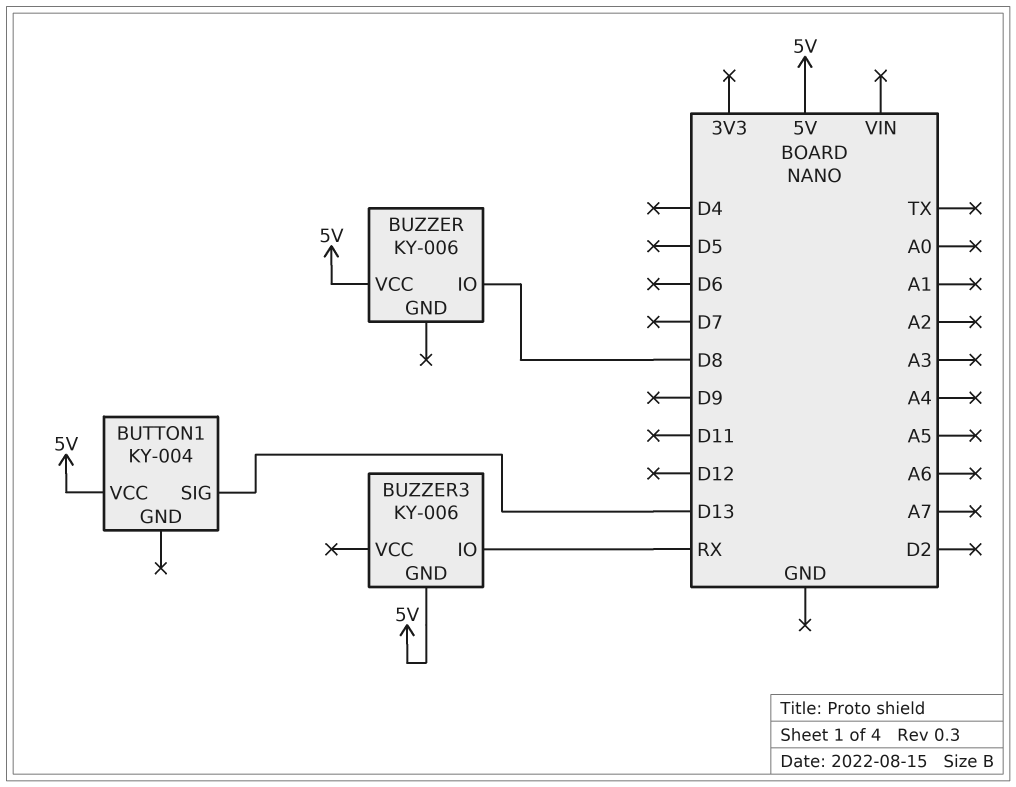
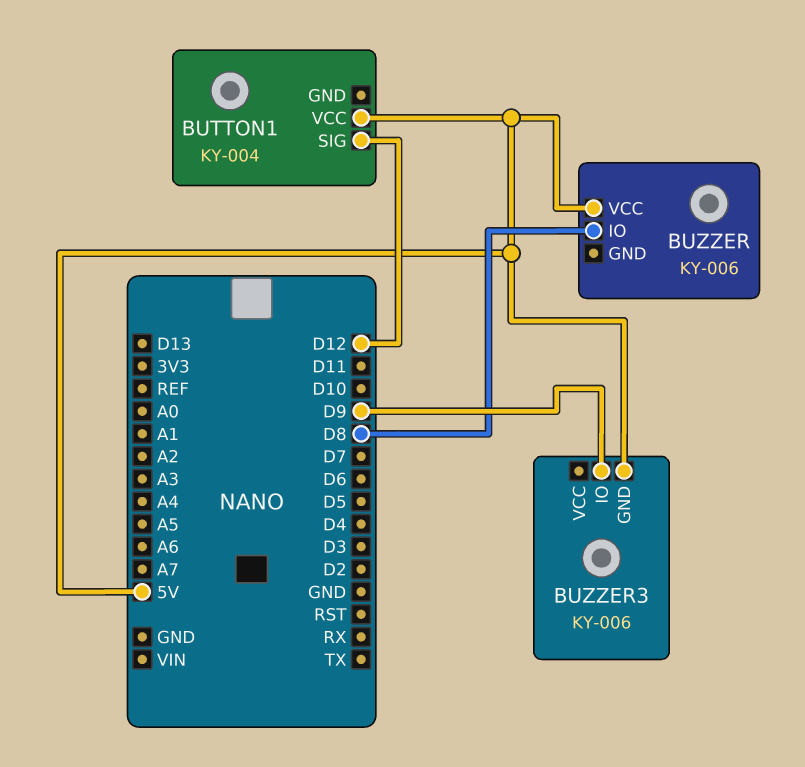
BUTTON1 pin SIG: D13 -> D12
BUZZER3 pin IO: RX -> D9

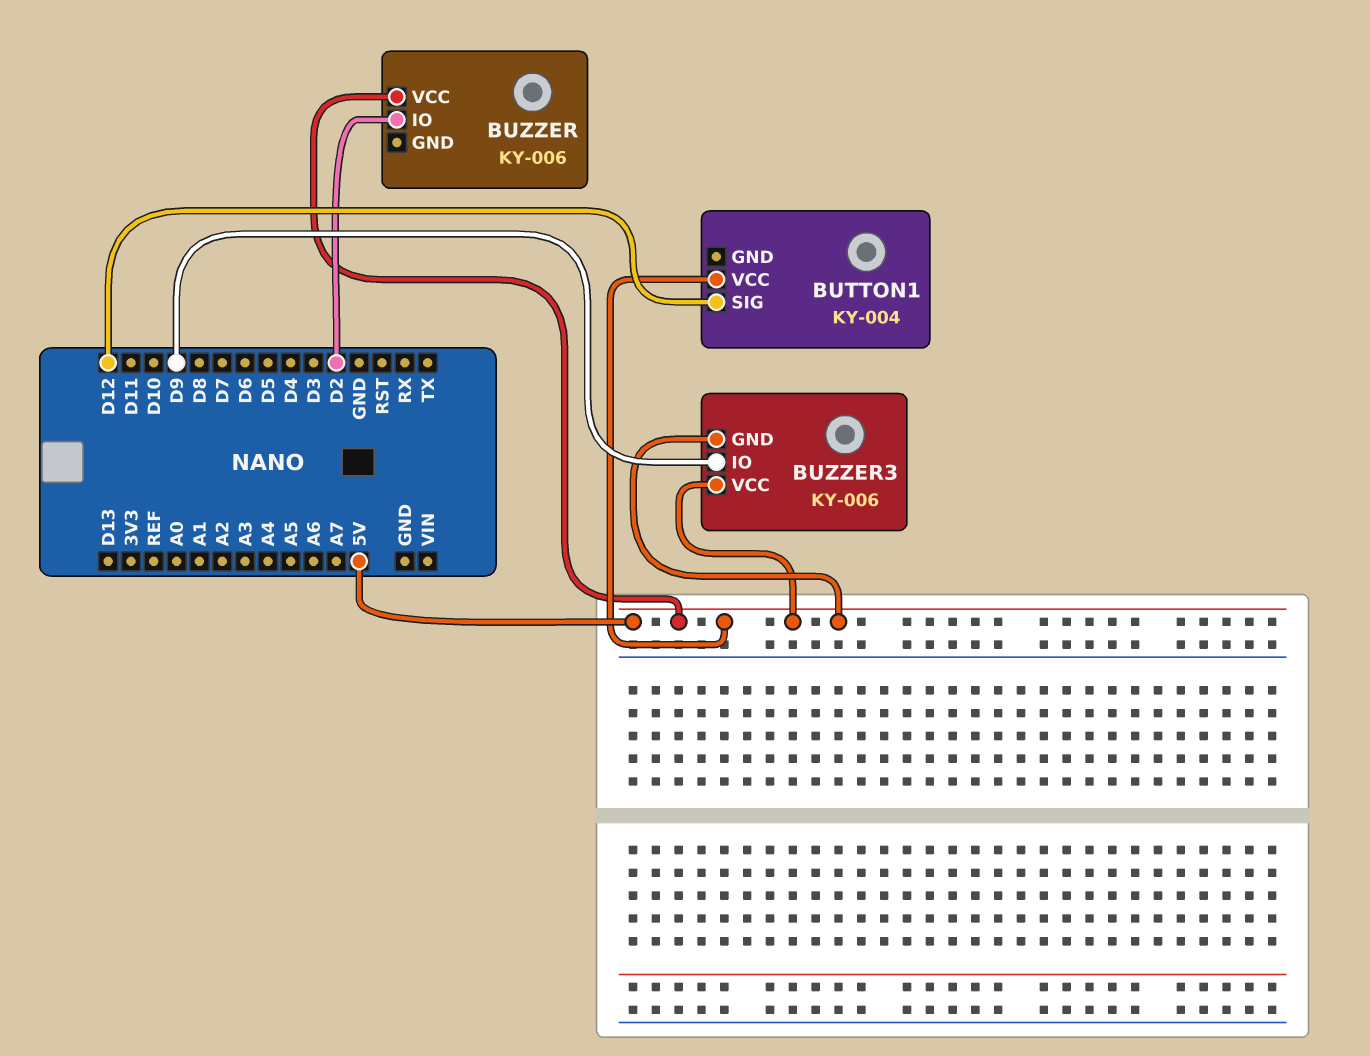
BUZZER pin IO: D8 -> D2
BUZZER3 pin VCC: none -> 5V

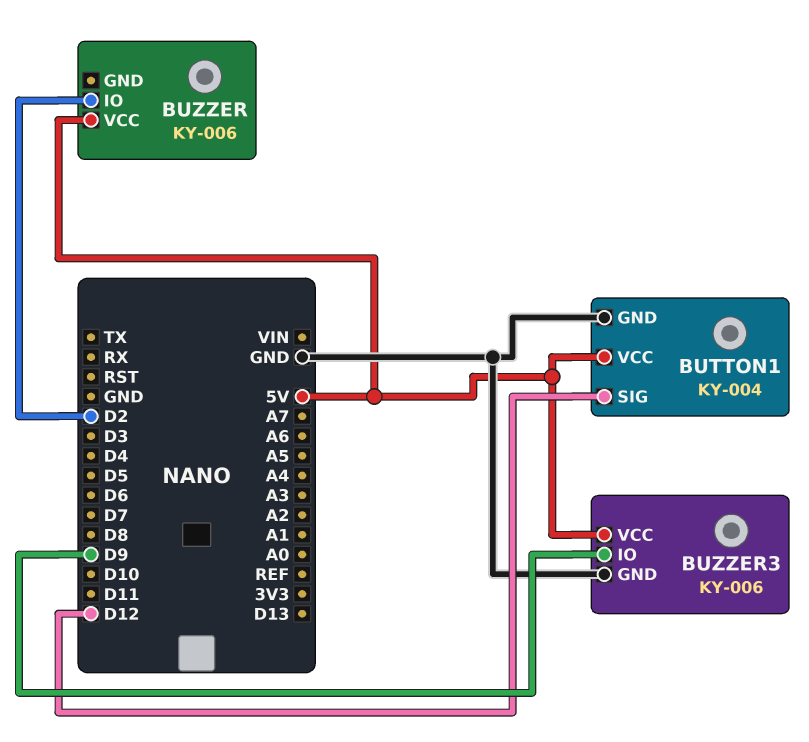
BUTTON1 pin GND: none -> GND
BUZZER3 pin GND: 5V -> GND

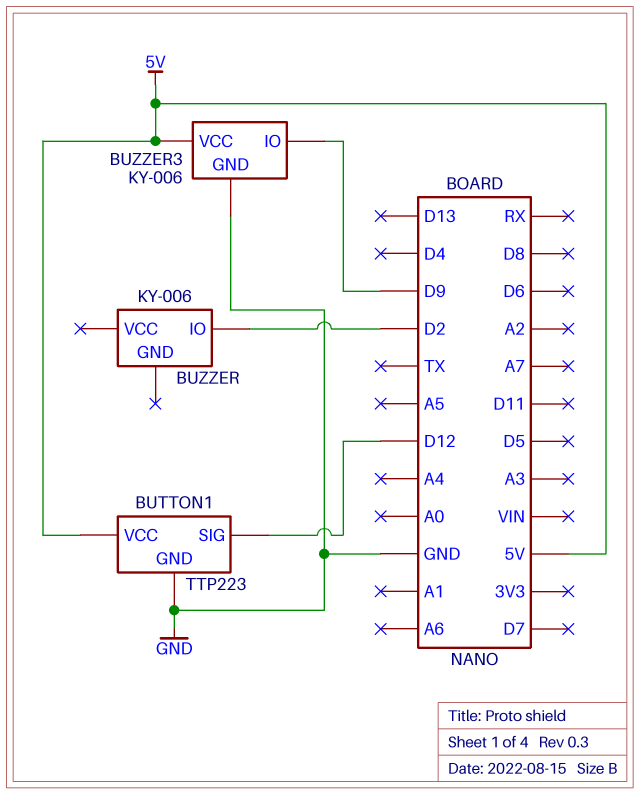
BUTTON1: KY-004 -> TTP223
BUZZER pin VCC: 5V -> none

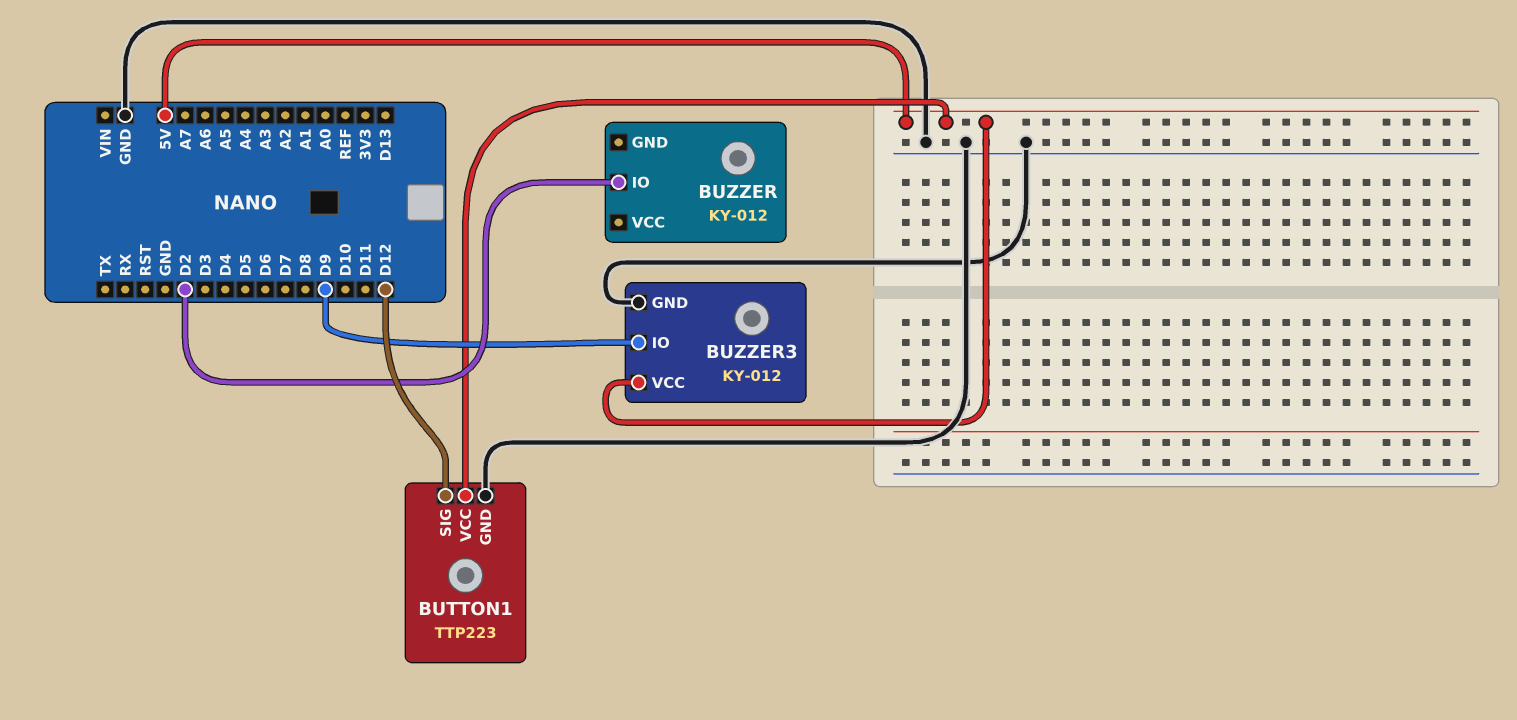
BUZZER: KY-006 -> KY-012
BUZZER3: KY-006 -> KY-012

